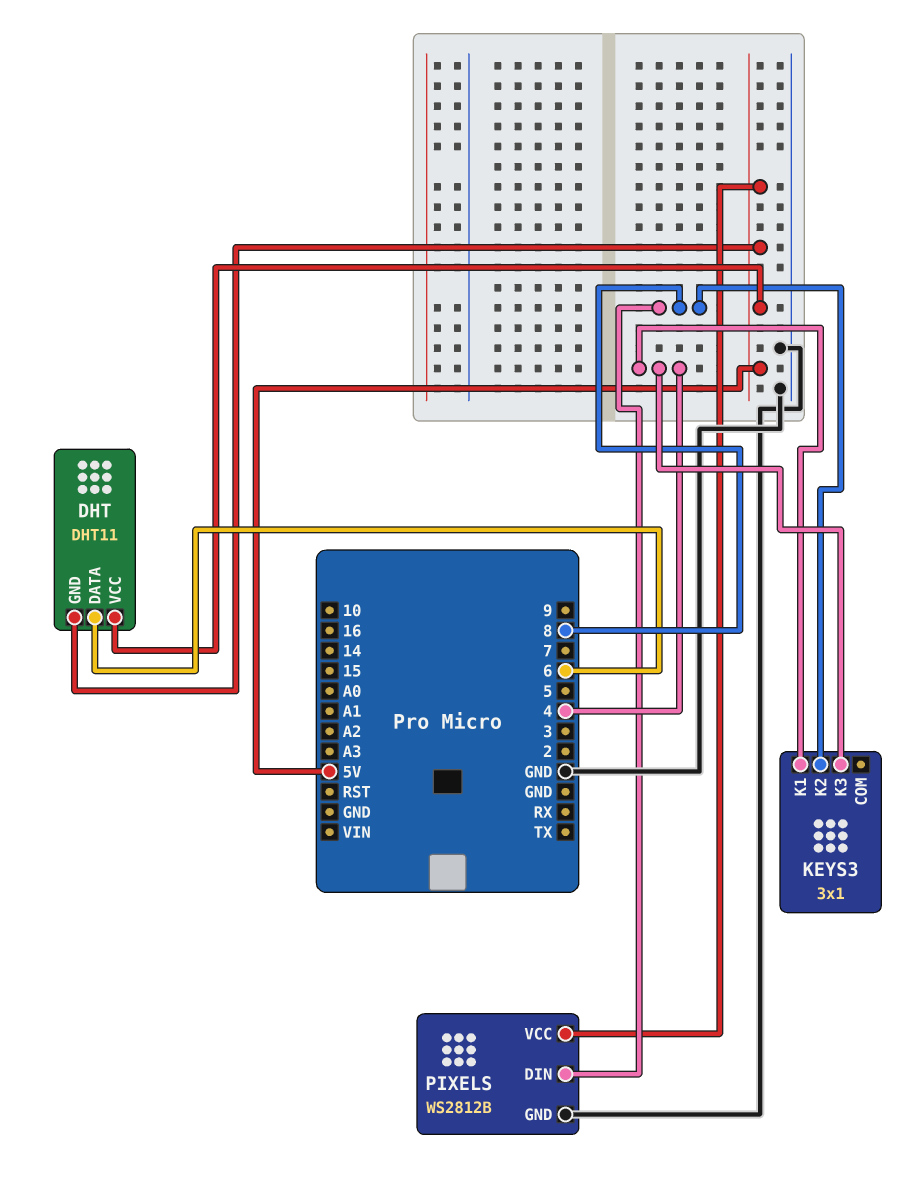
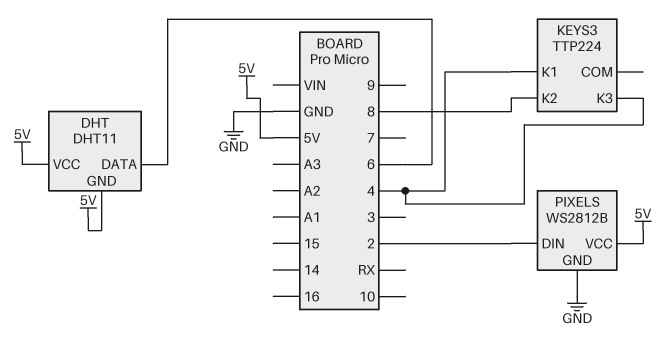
KEYS3: 3x1 -> TTP224
PIXELS pin DIN: 8 -> 2

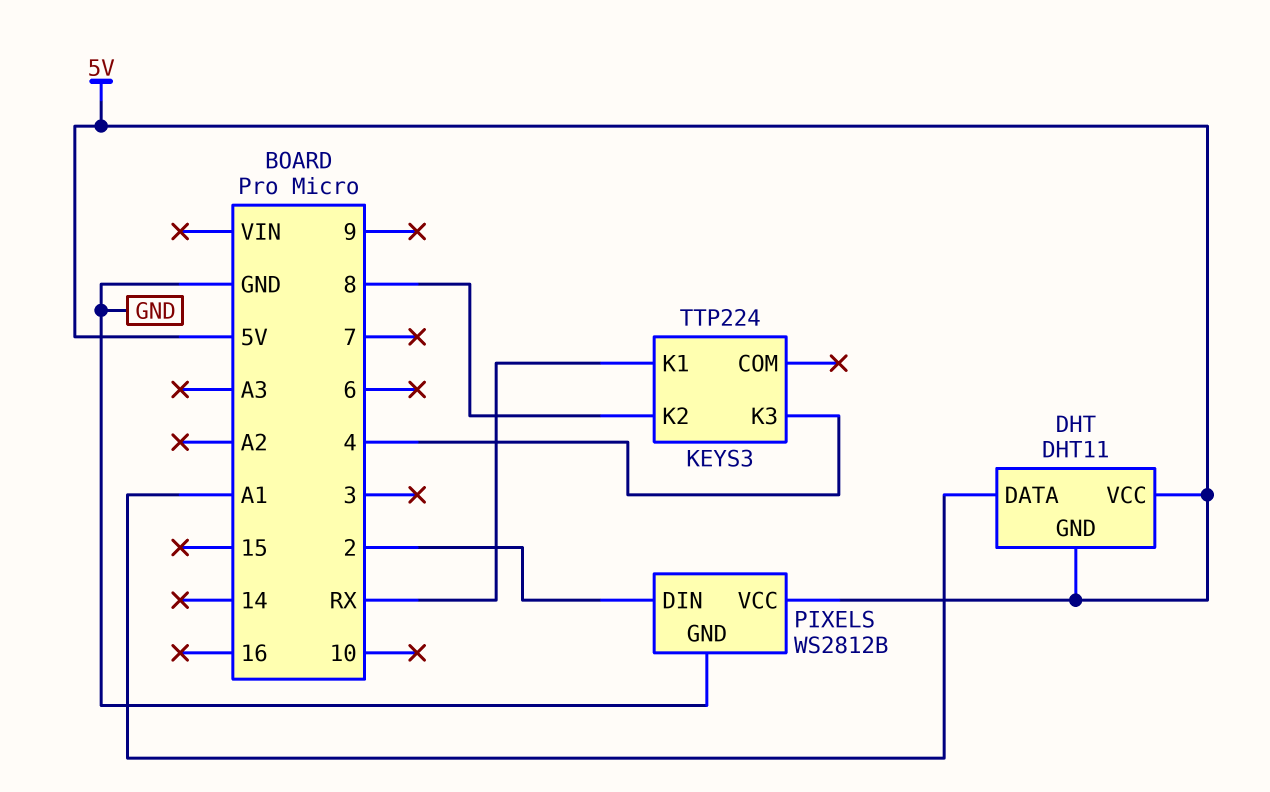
DHT pin DATA: 6 -> A1
KEYS3 pin K1: 4 -> RX

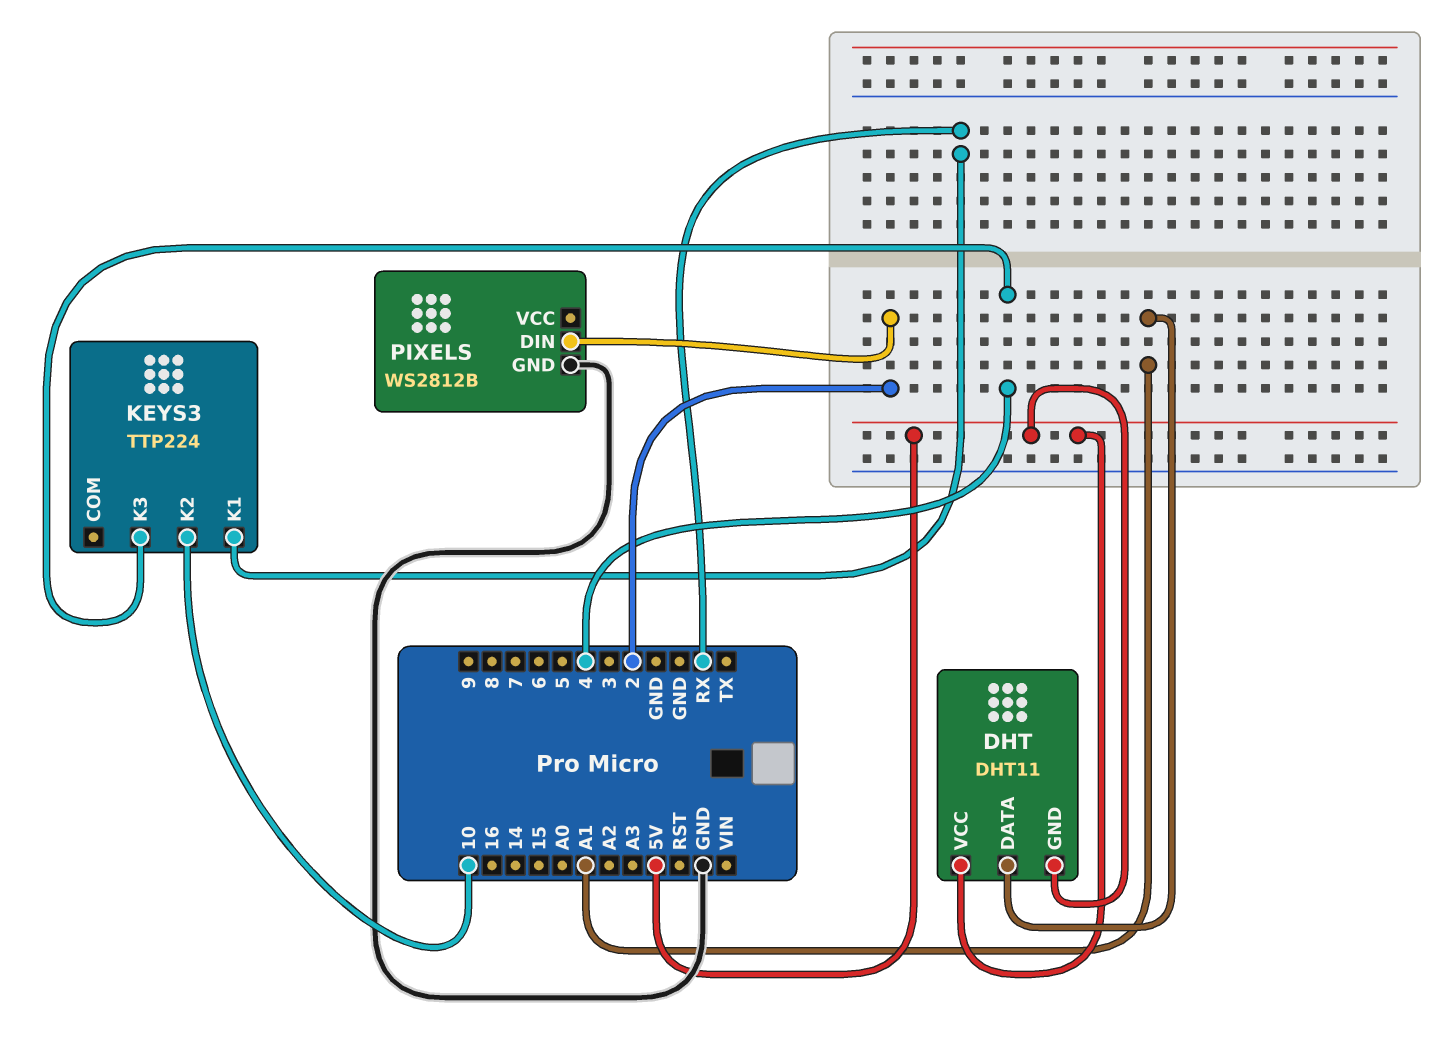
KEYS3 pin K2: 8 -> 10
PIXELS pin VCC: 5V -> none

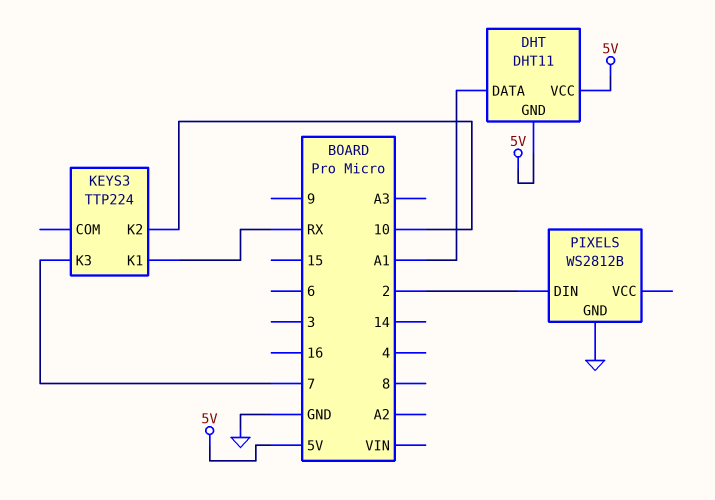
KEYS3 pin K3: 4 -> 7

